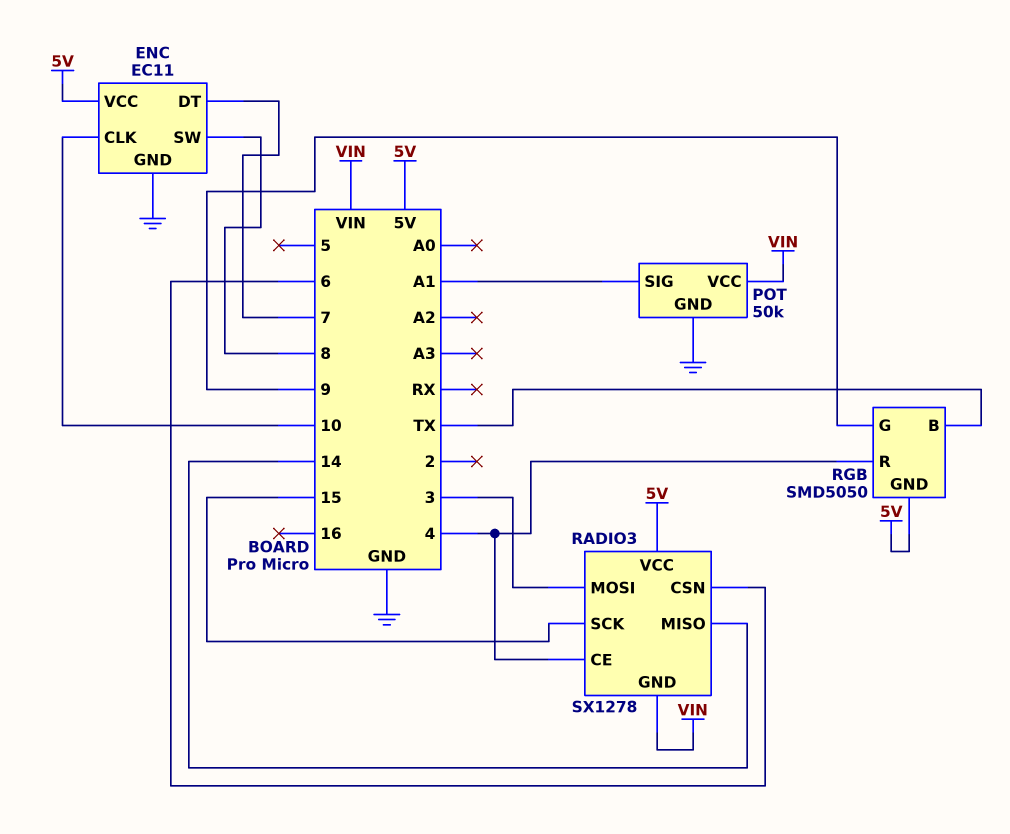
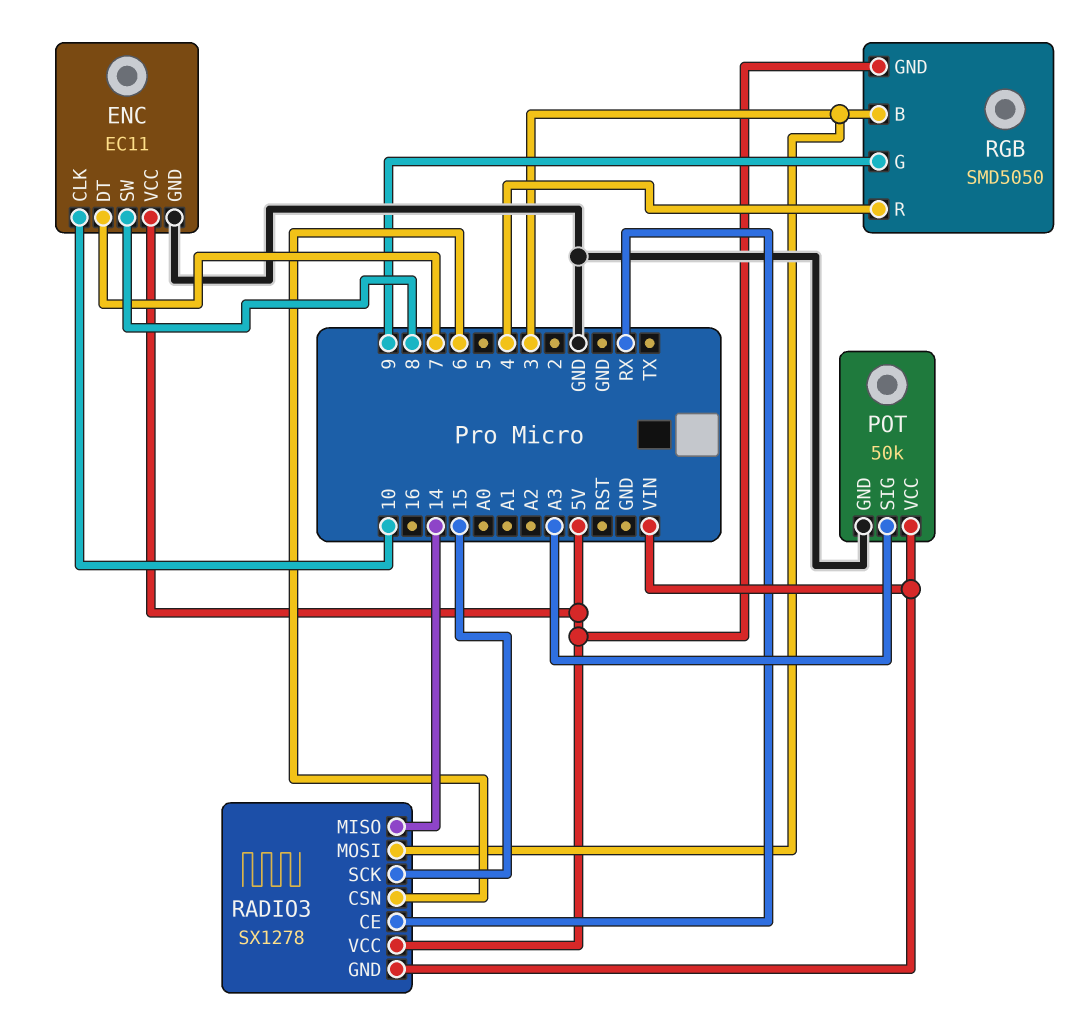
POT pin SIG: A1 -> A3
RADIO3 pin CE: 4 -> RX
RGB pin B: TX -> 3

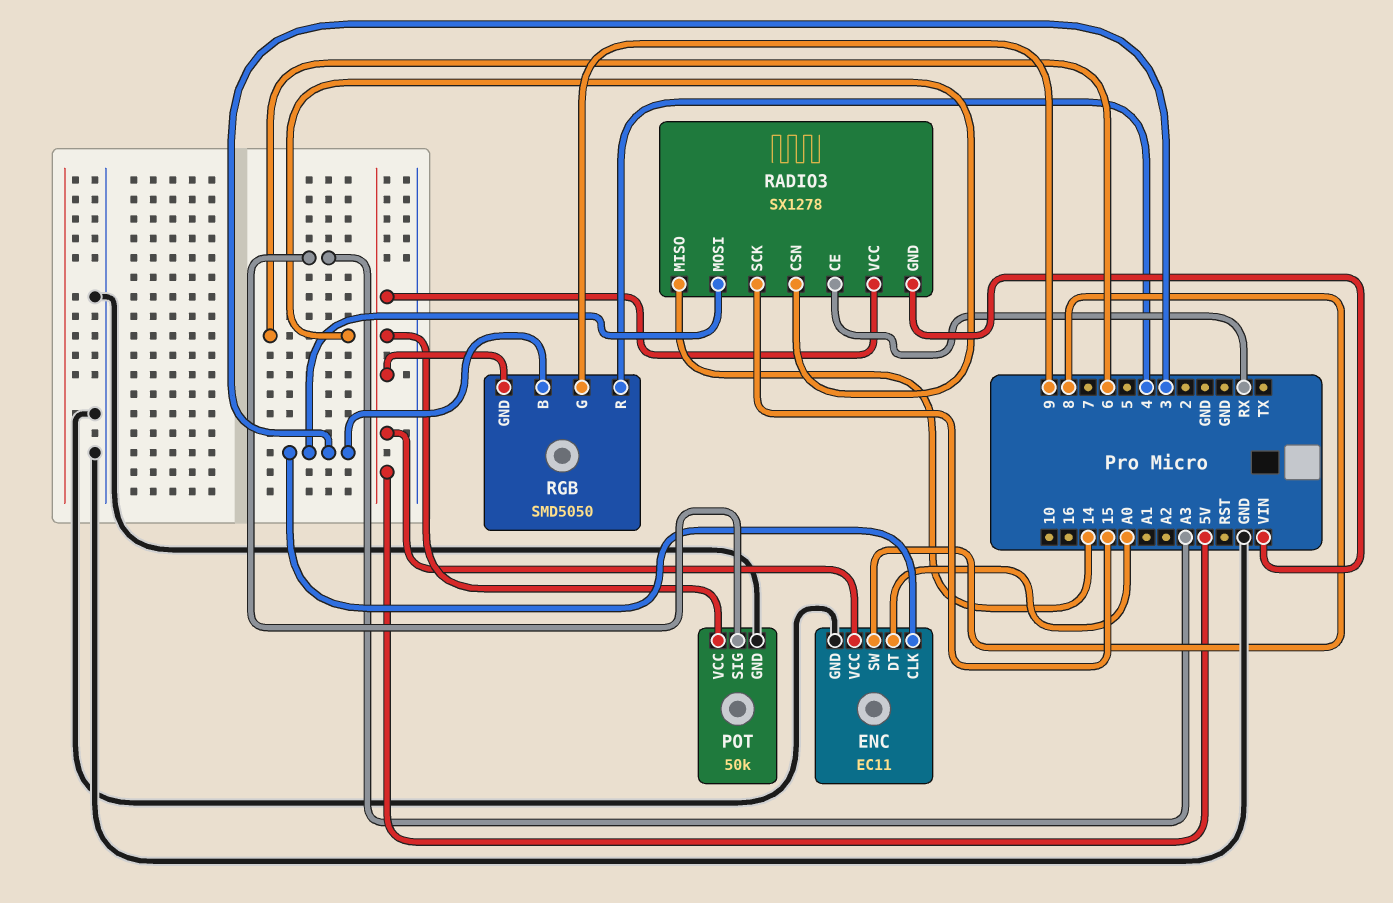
ENC pin CLK: 10 -> 3
ENC pin DT: 7 -> A0
POT pin VCC: VIN -> 5V

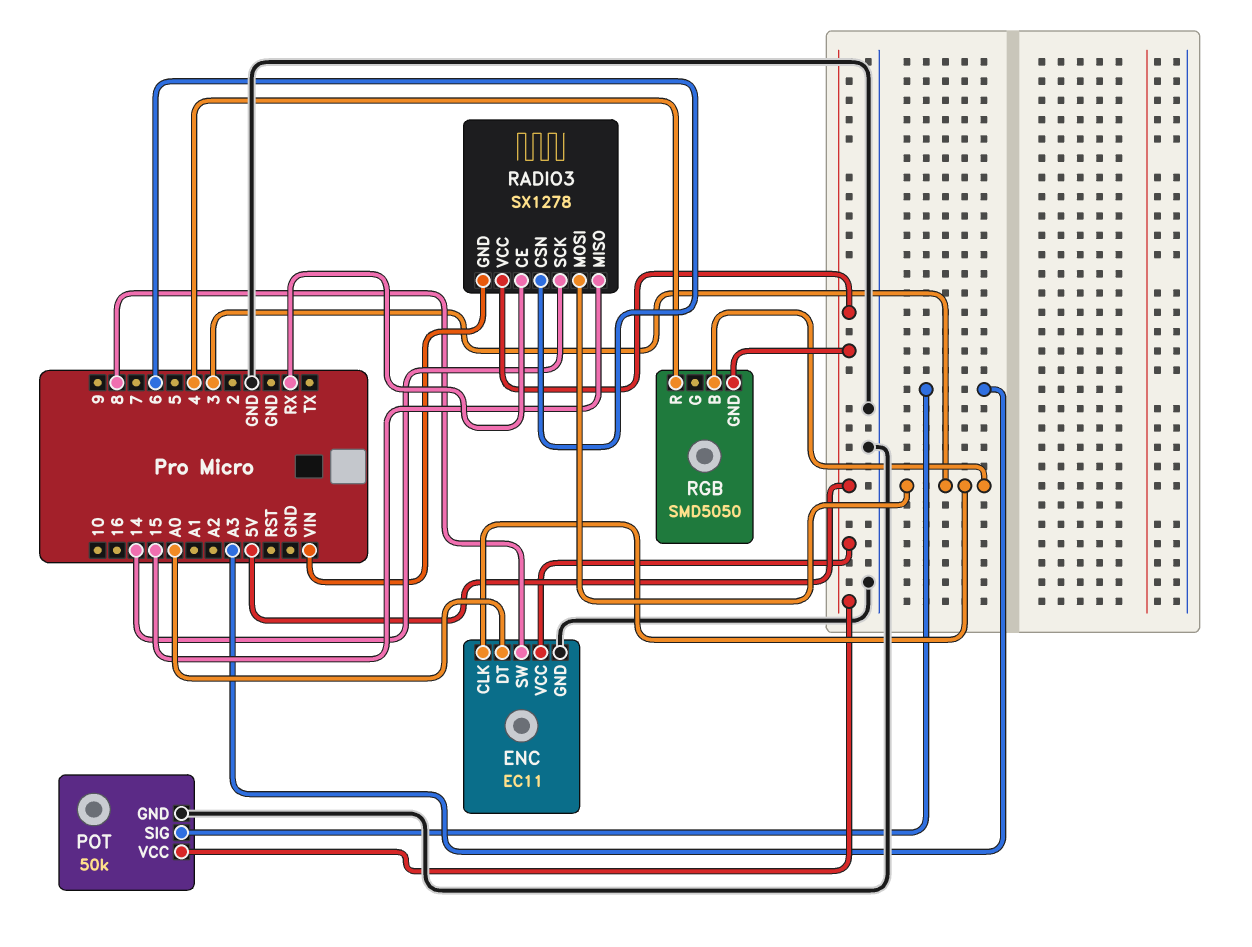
RADIO3 pin MISO: 14 -> 15
RADIO3 pin SCK: 15 -> 14
RGB pin G: 9 -> none

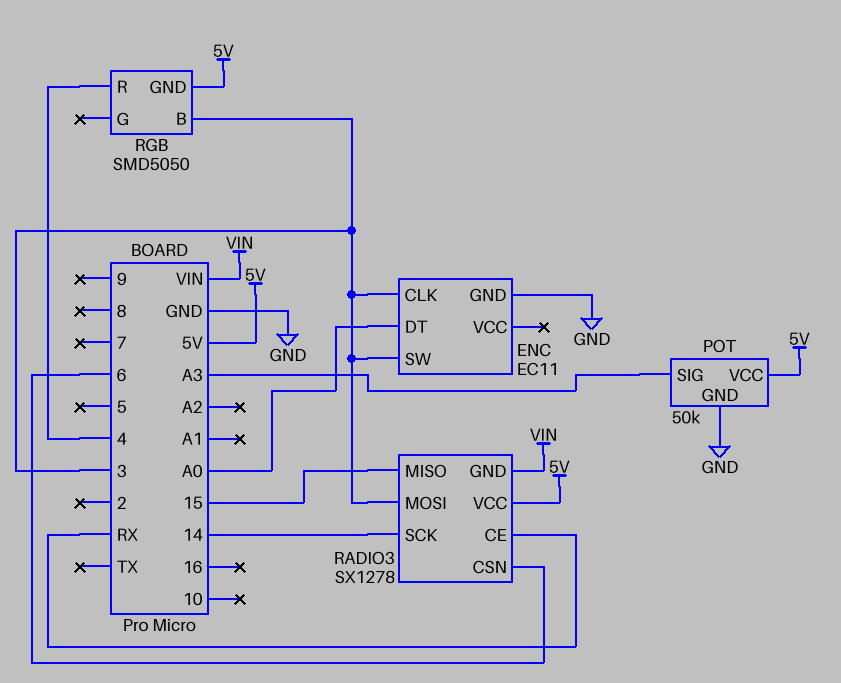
ENC pin SW: 8 -> 3
ENC pin VCC: 5V -> none

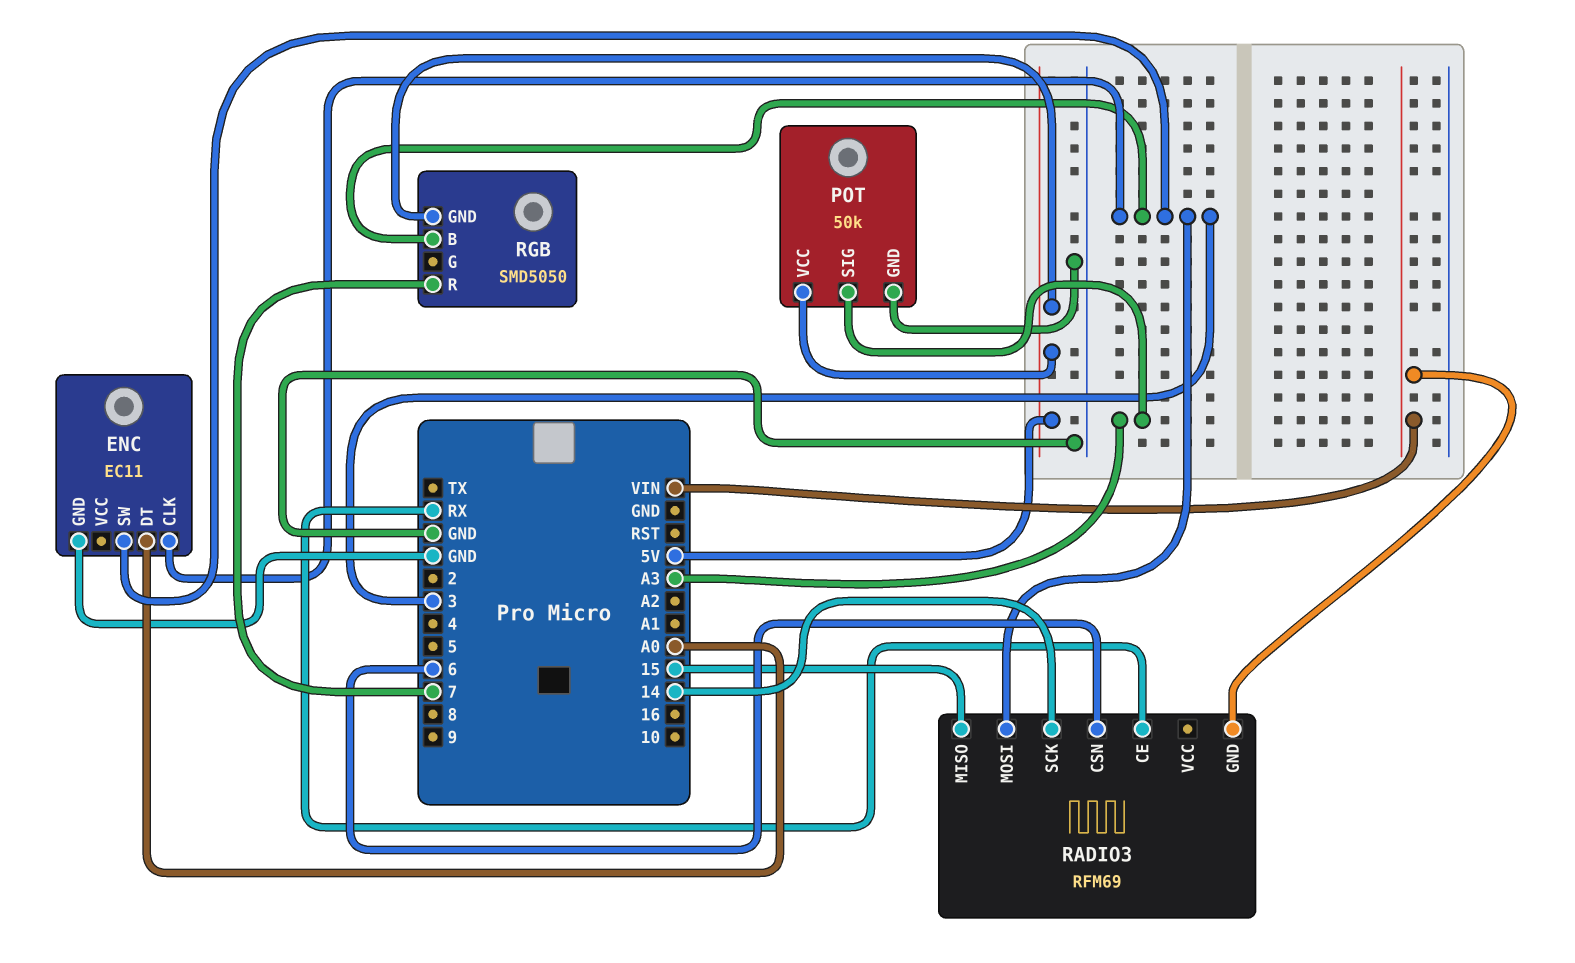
RADIO3: SX1278 -> RFM69
RADIO3 pin VCC: 5V -> none
RGB pin R: 4 -> 7

